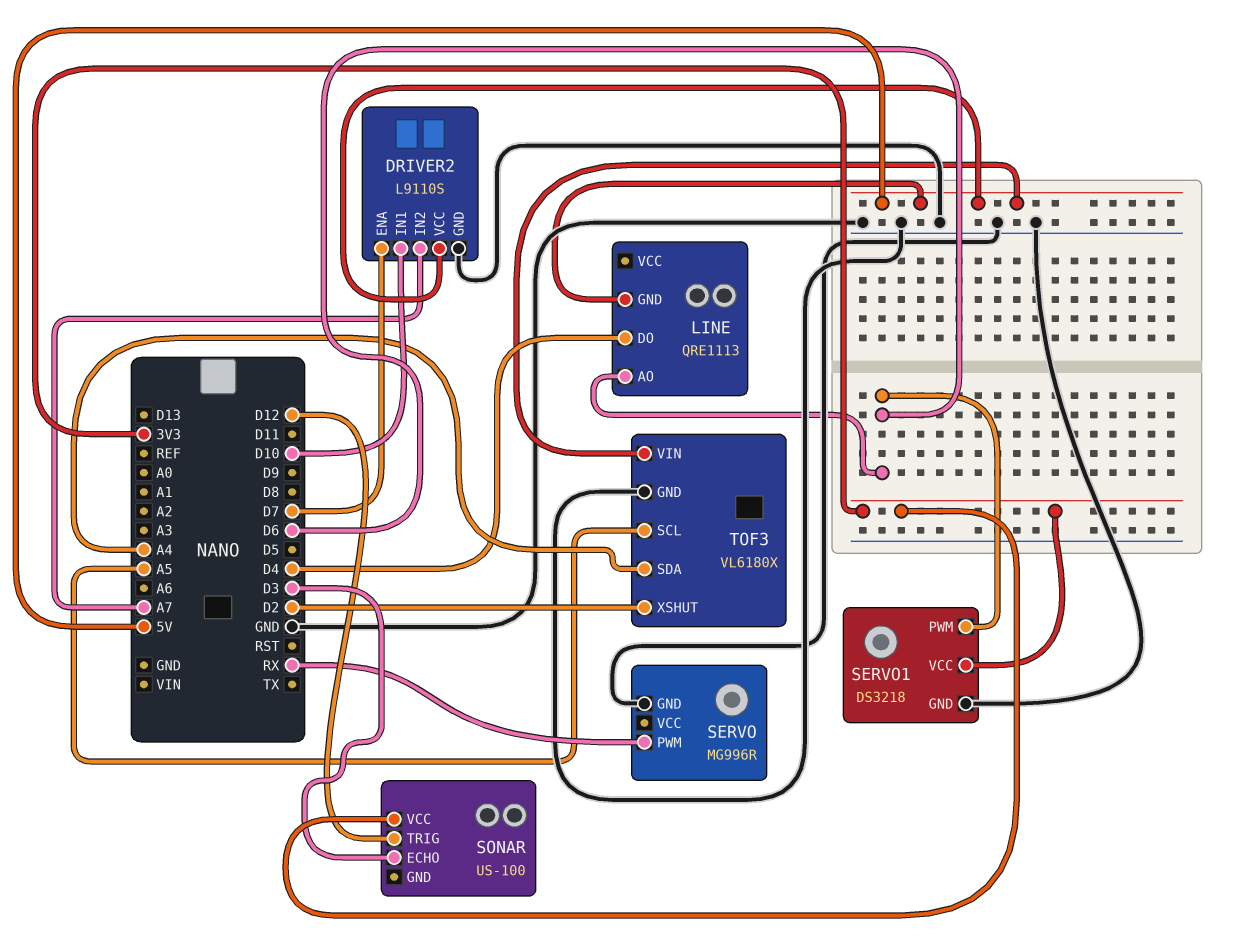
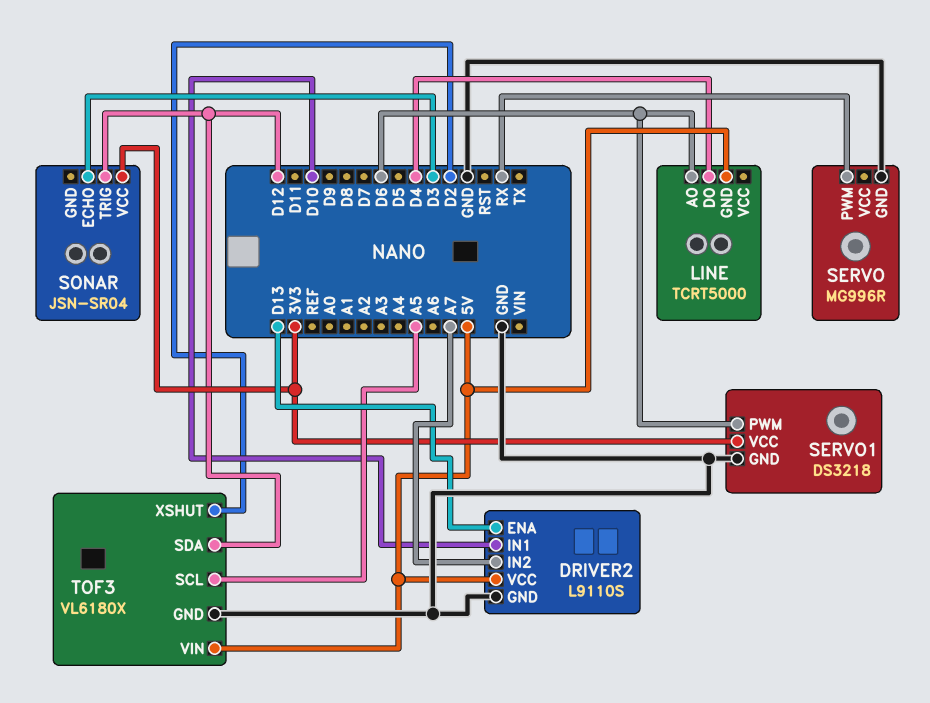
DRIVER2 pin ENA: D7 -> D13
LINE: QRE1113 -> TCRT5000
SONAR: US-100 -> JSN-SR04
TOF3 pin SDA: A4 -> D12

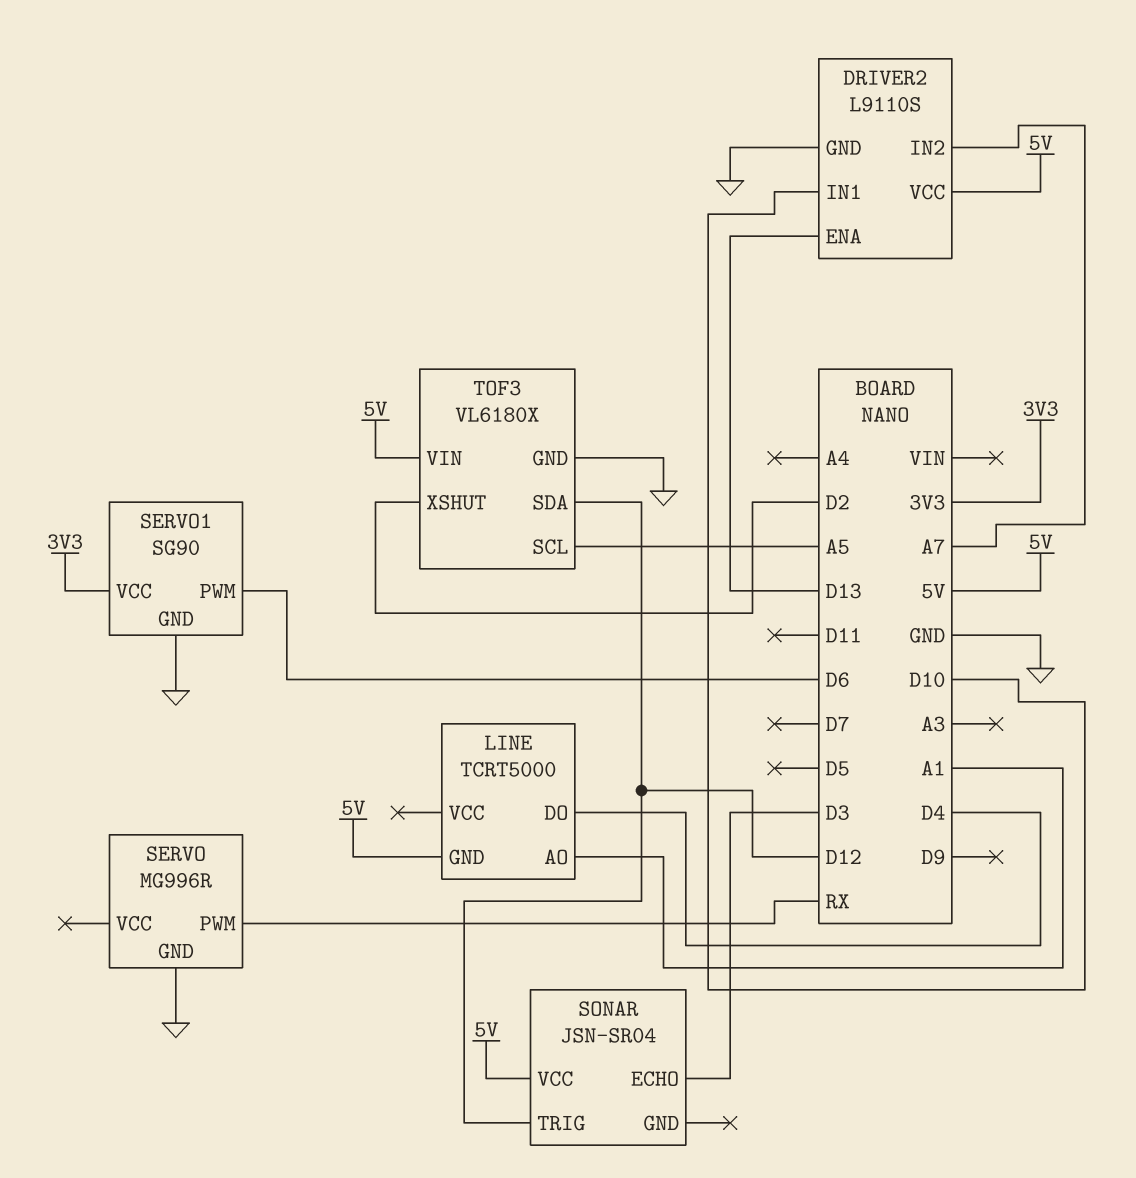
LINE pin AO: D6 -> A1
SERVO1: DS3218 -> SG90
SONAR pin VCC: 3V3 -> 5V

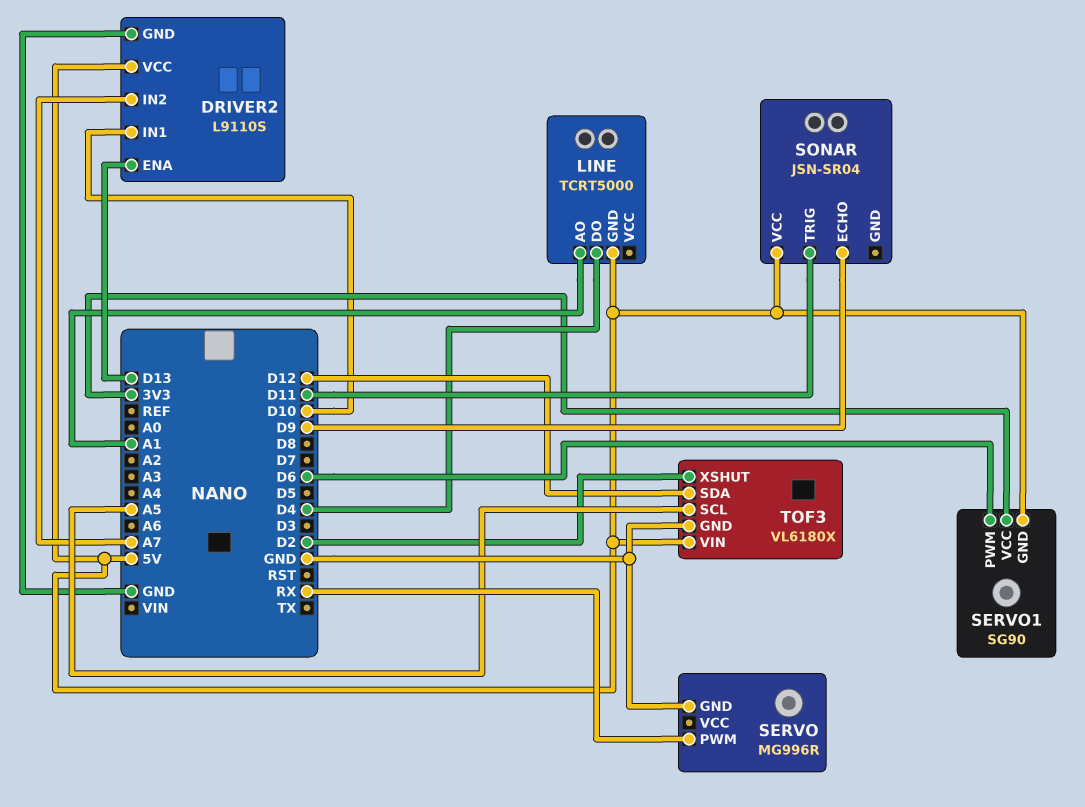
SERVO1 pin GND: GND -> 5V
SONAR pin ECHO: D3 -> D9
SONAR pin TRIG: D12 -> D11

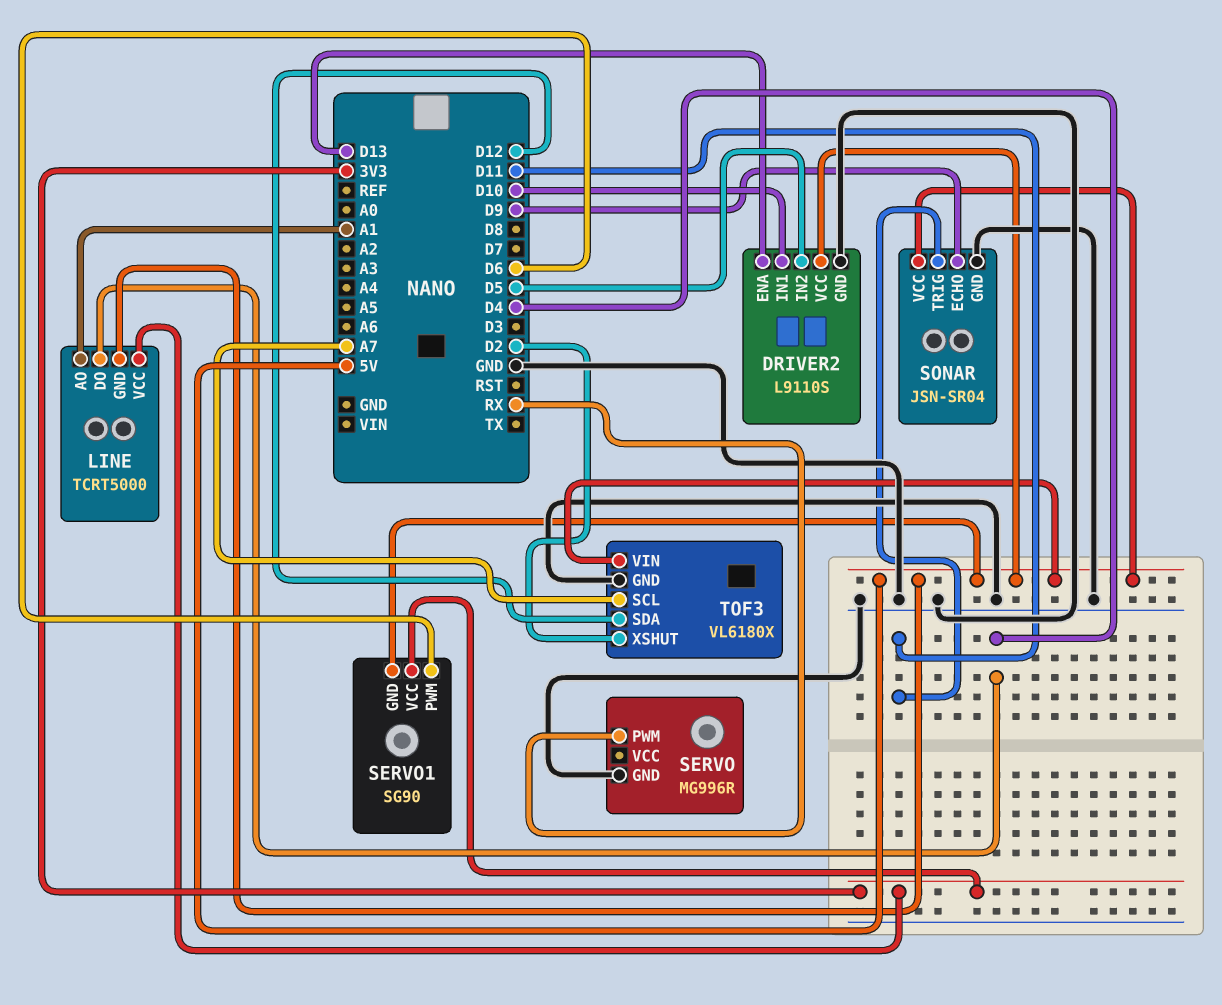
DRIVER2 pin IN2: A7 -> D5
LINE pin VCC: none -> 3V3
SONAR pin GND: none -> GND
TOF3 pin SCL: A5 -> A7

